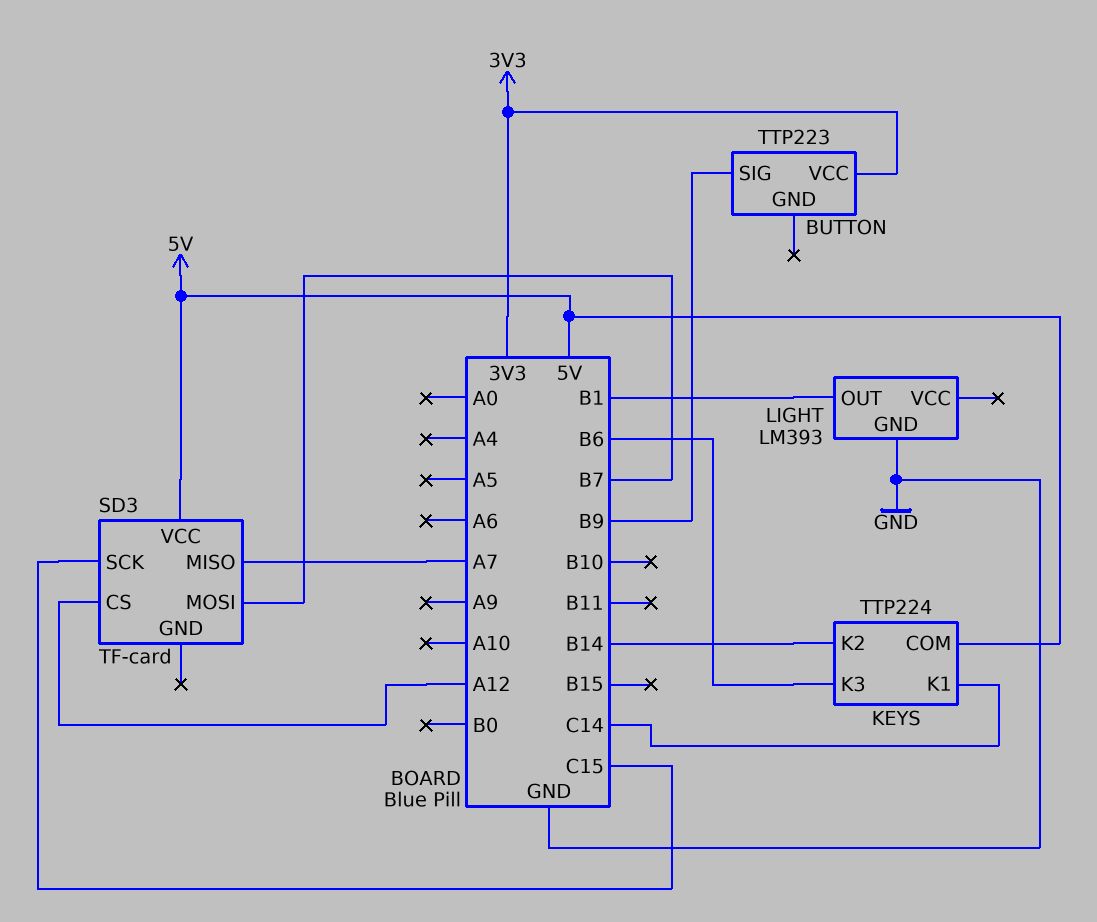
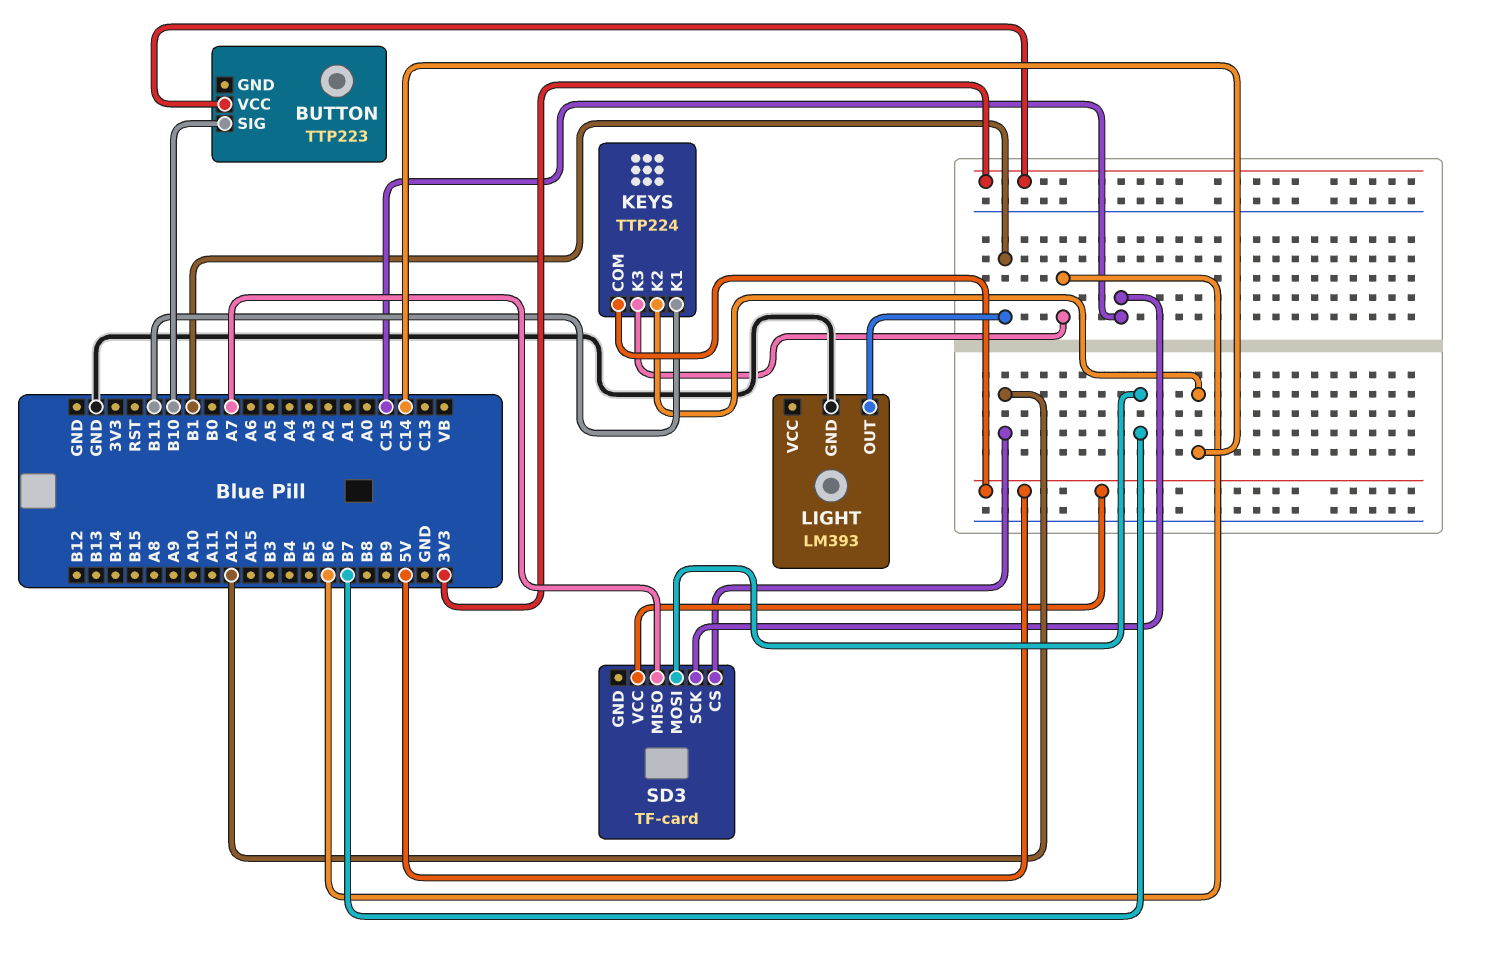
BUTTON pin SIG: B9 -> B10
KEYS pin K1: C14 -> B11
KEYS pin K2: B14 -> C14

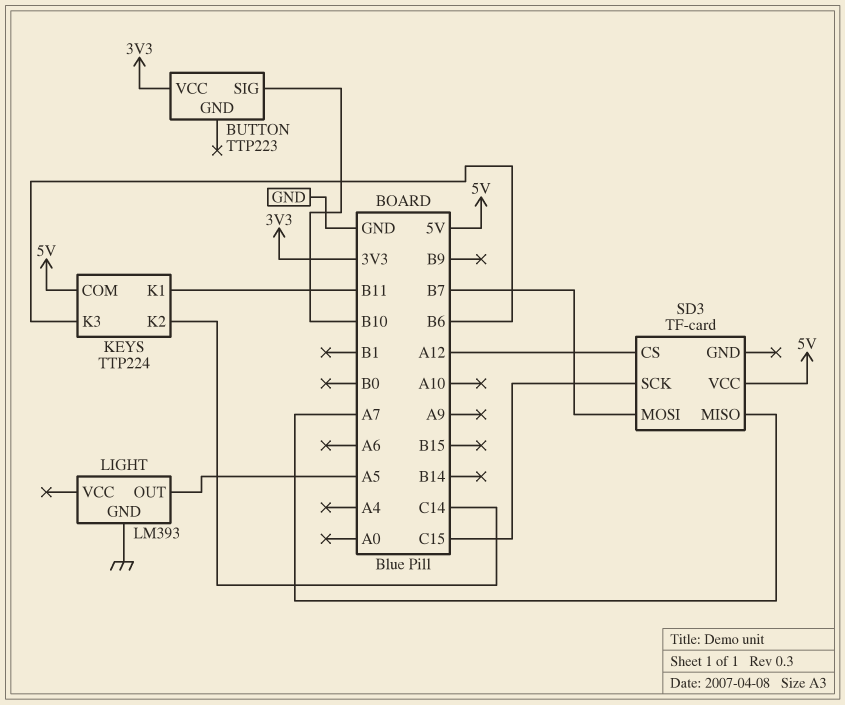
LIGHT pin OUT: B1 -> A5

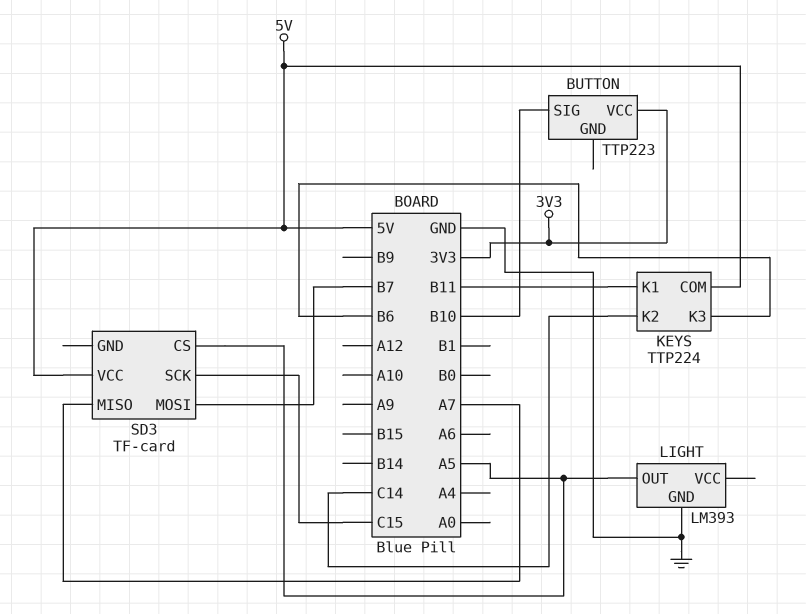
SD3 pin CS: A12 -> A5

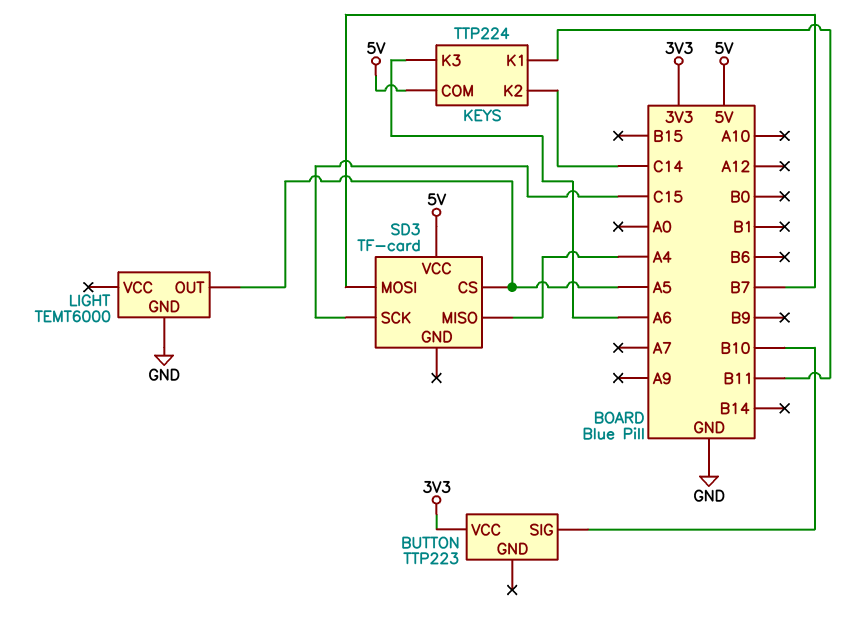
KEYS pin K3: B6 -> A6
LIGHT: LM393 -> TEMT6000
SD3 pin MISO: A7 -> A4

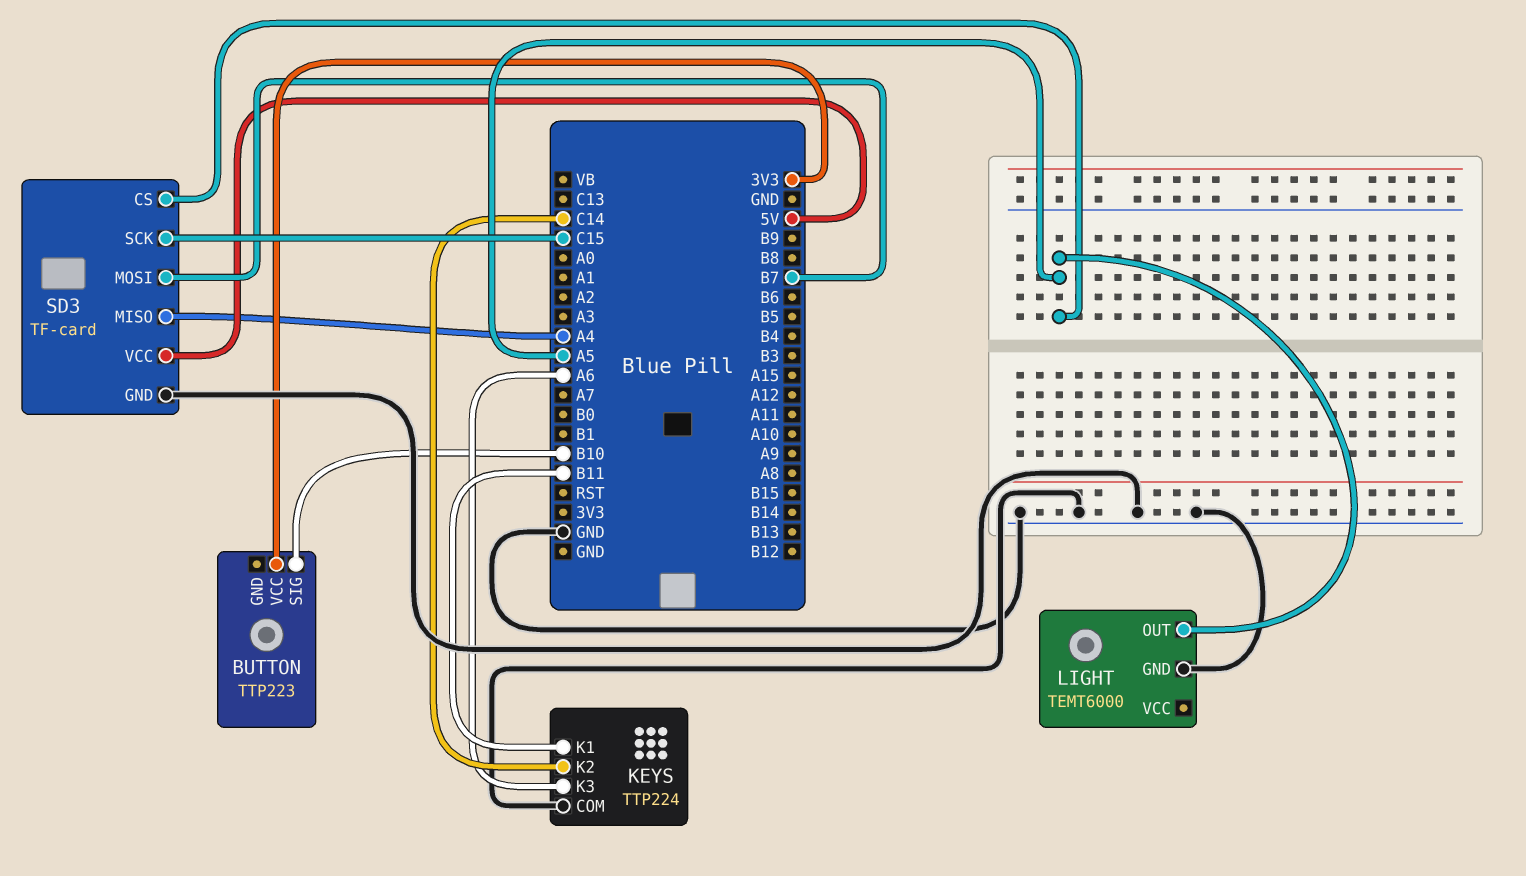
KEYS pin COM: 5V -> GND
SD3 pin GND: none -> GND

